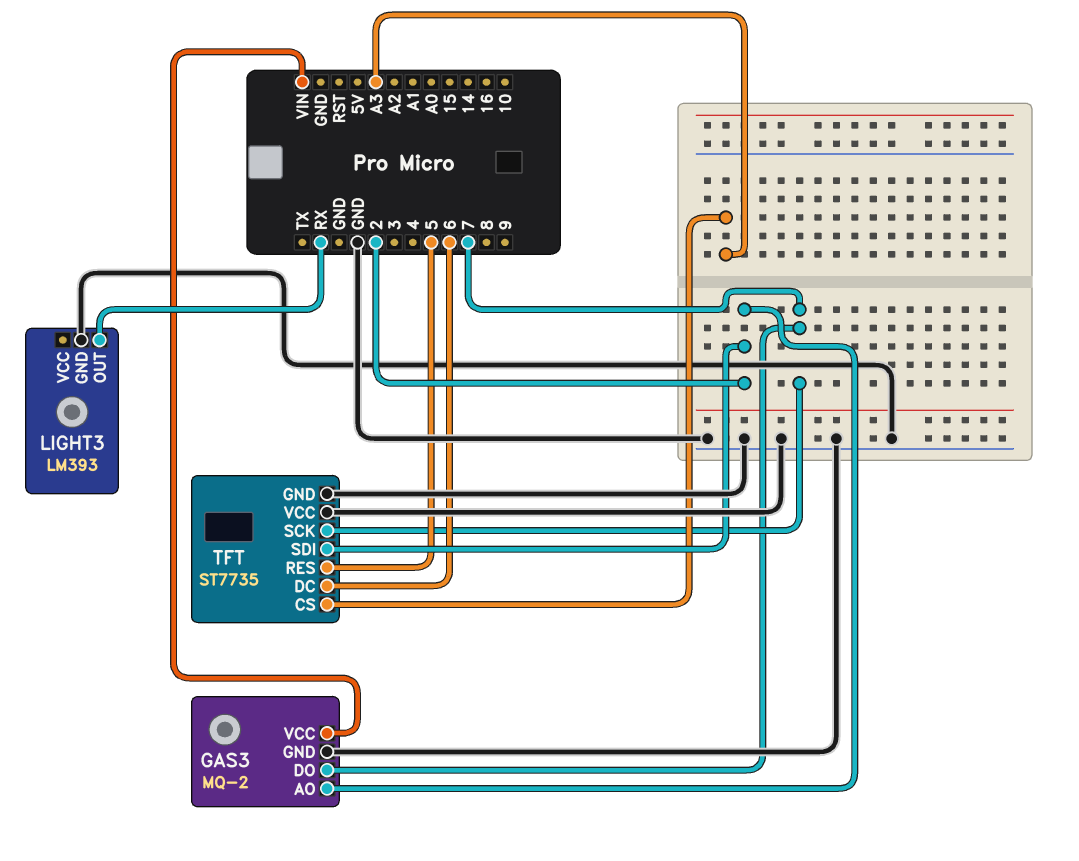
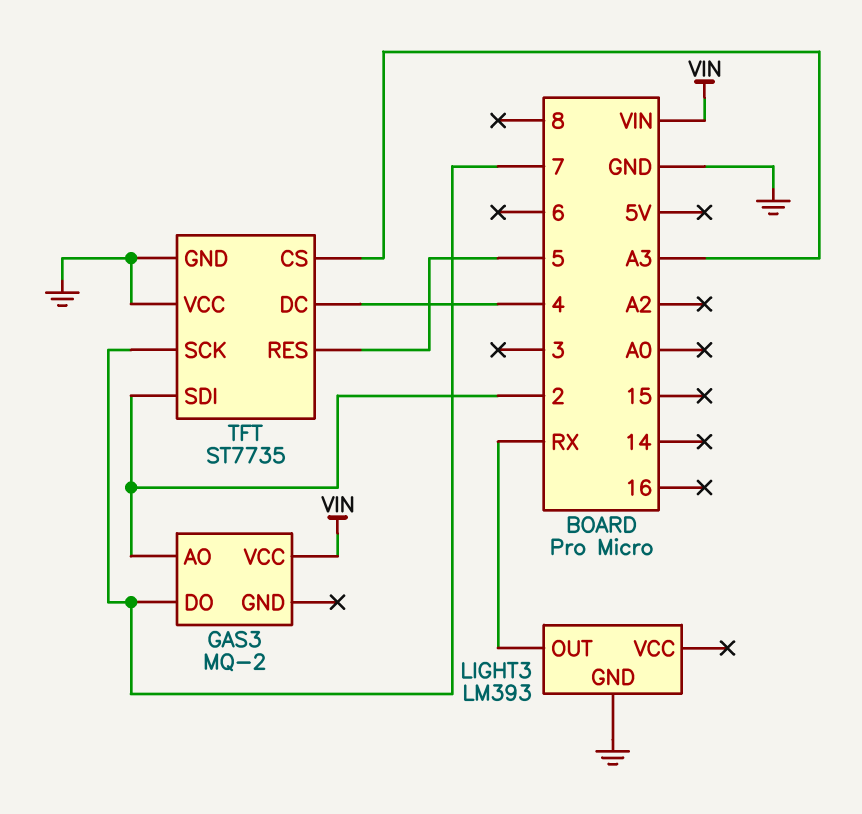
GAS3 pin GND: GND -> none
TFT pin DC: 6 -> 4

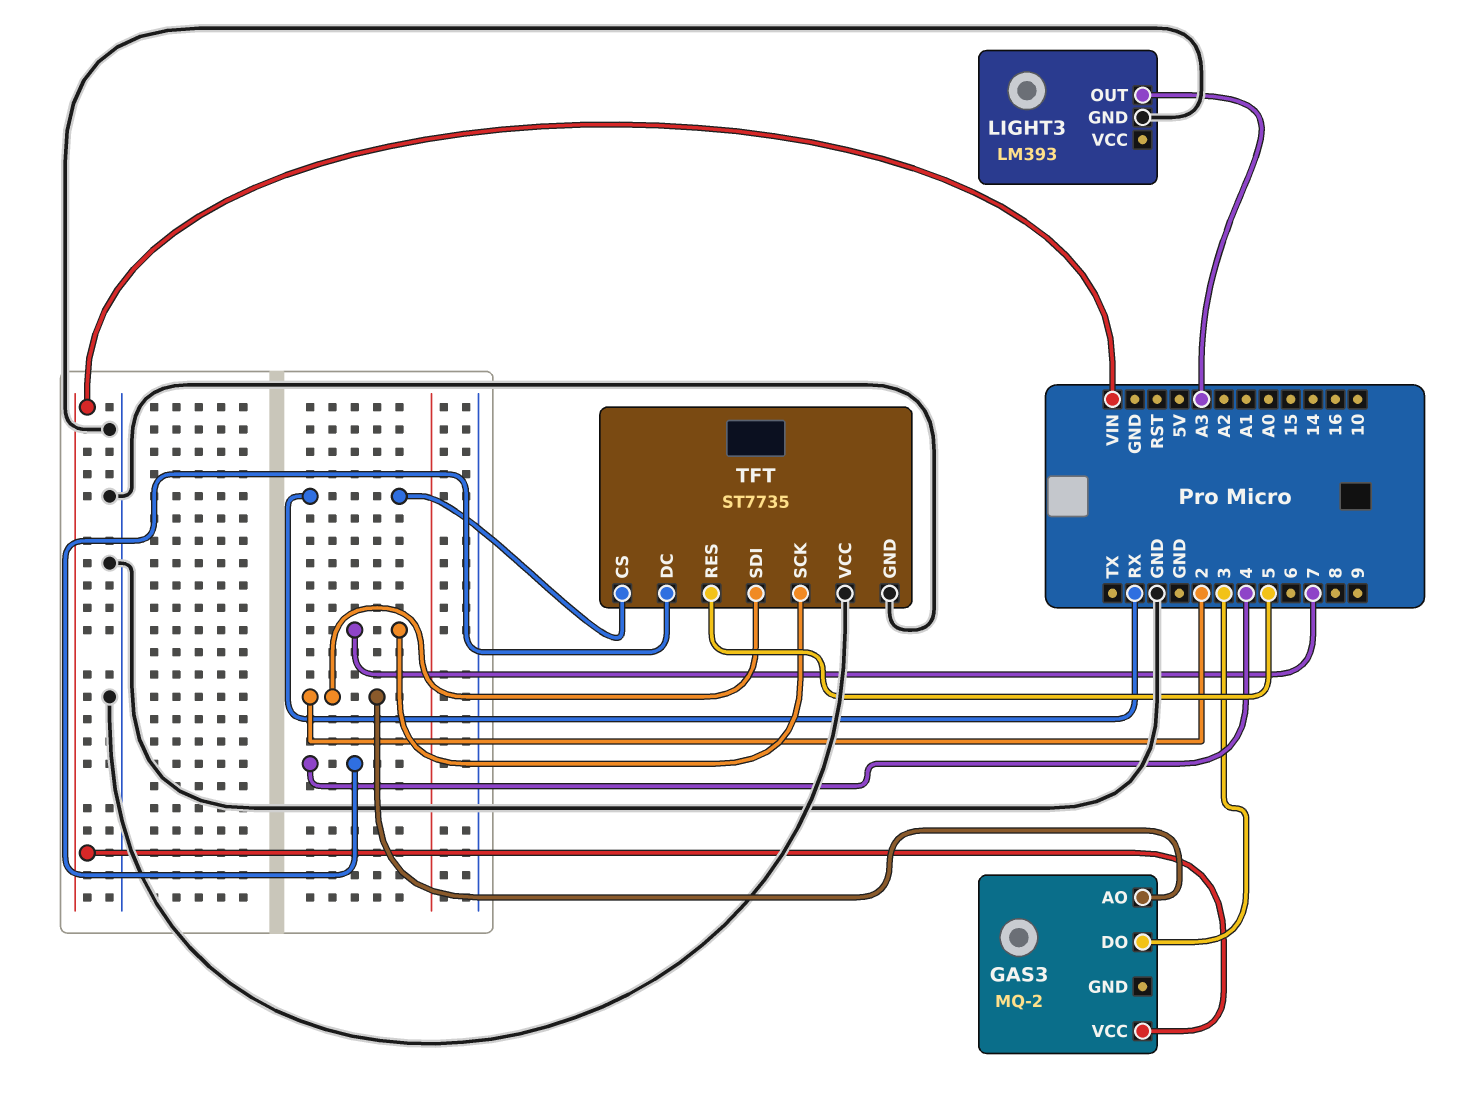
GAS3 pin DO: 7 -> 3
LIGHT3 pin OUT: RX -> A3
TFT pin CS: A3 -> RX

